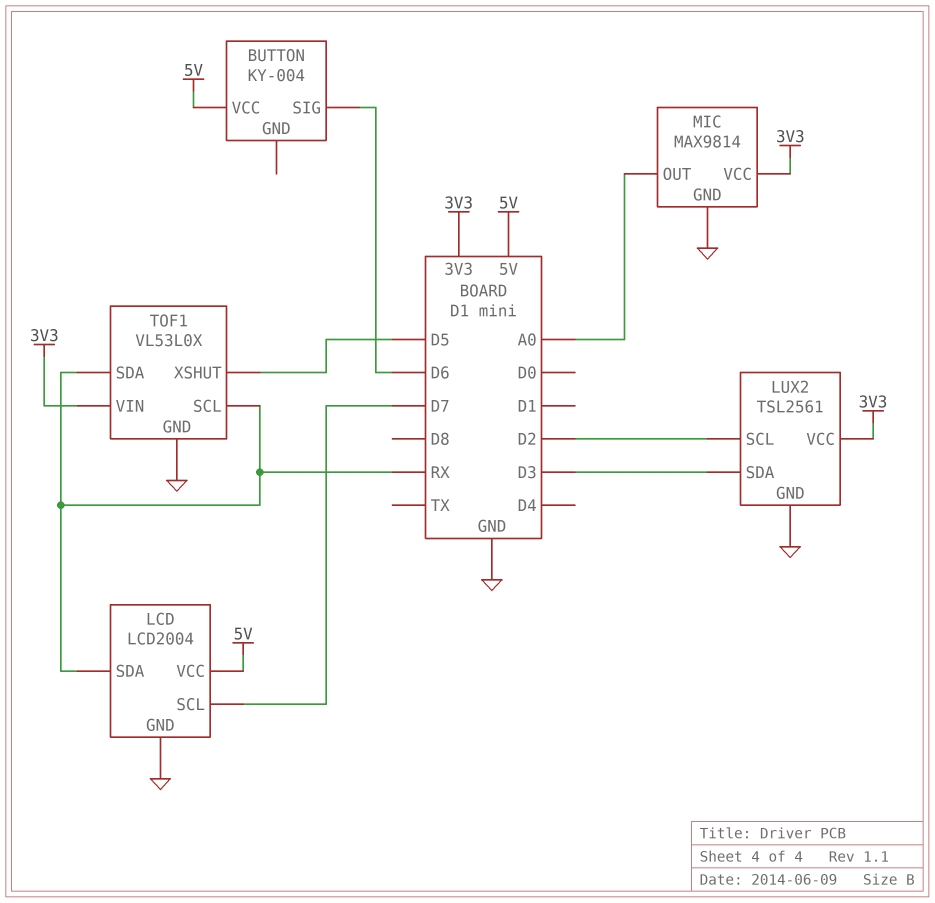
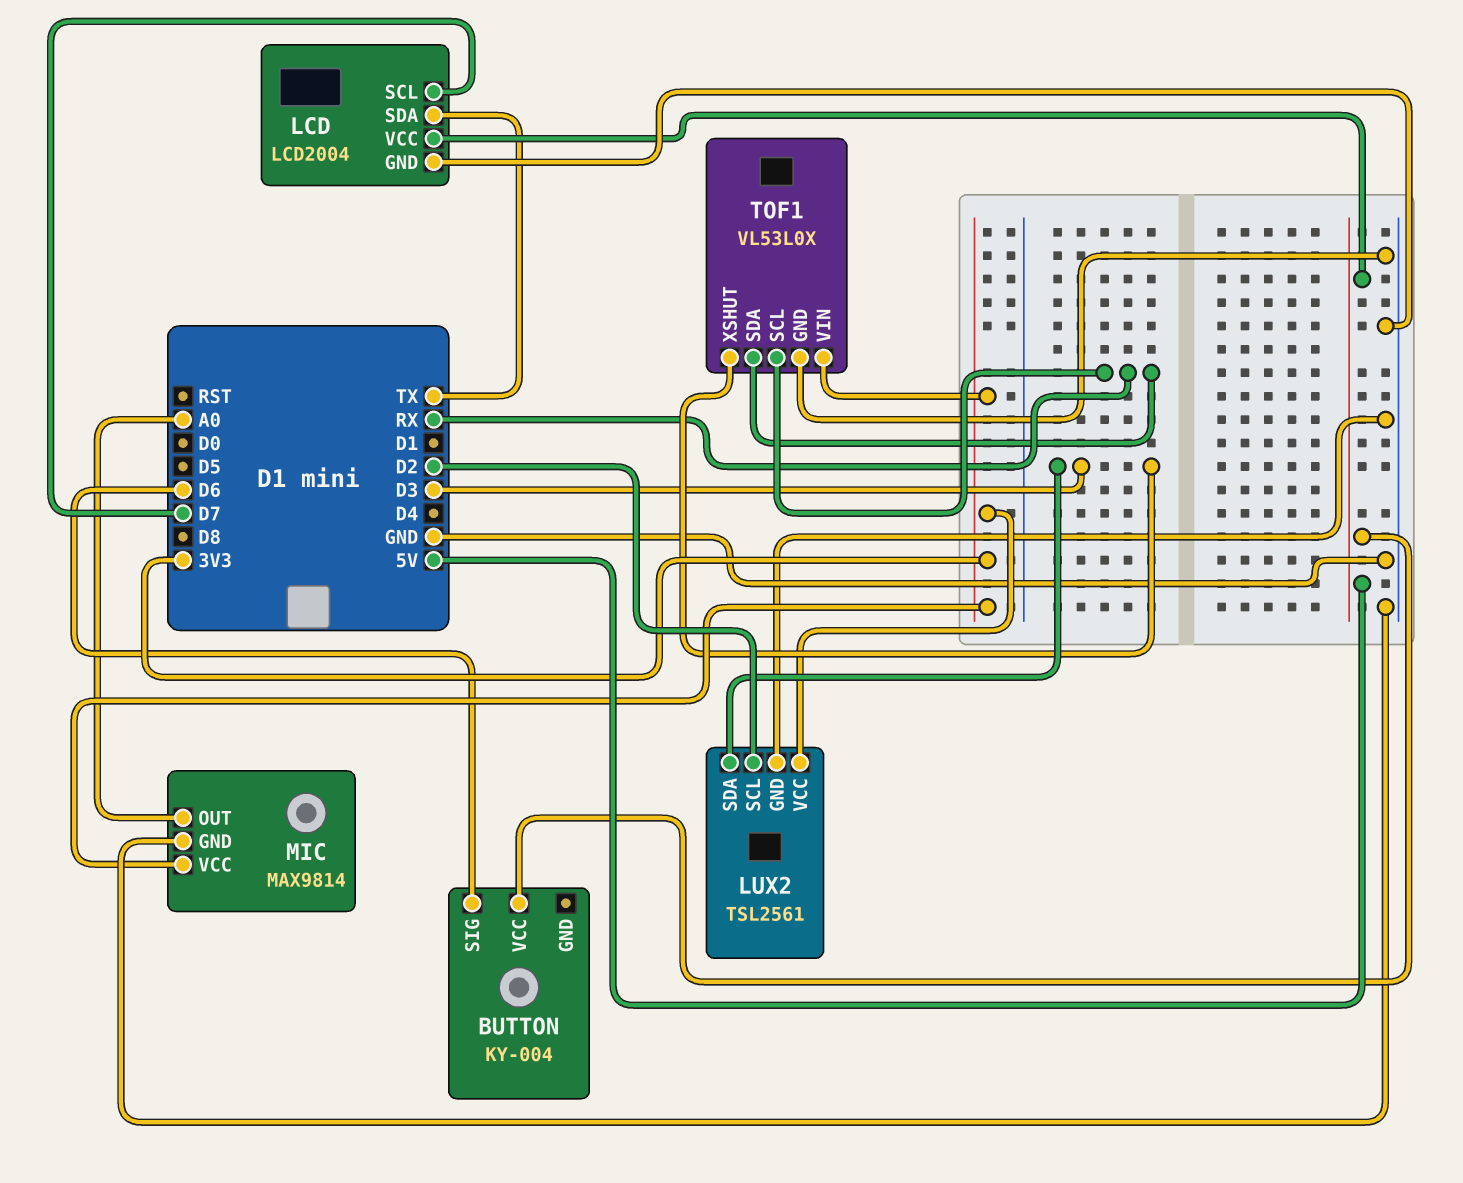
LCD pin SDA: RX -> TX
TOF1 pin XSHUT: D5 -> D3

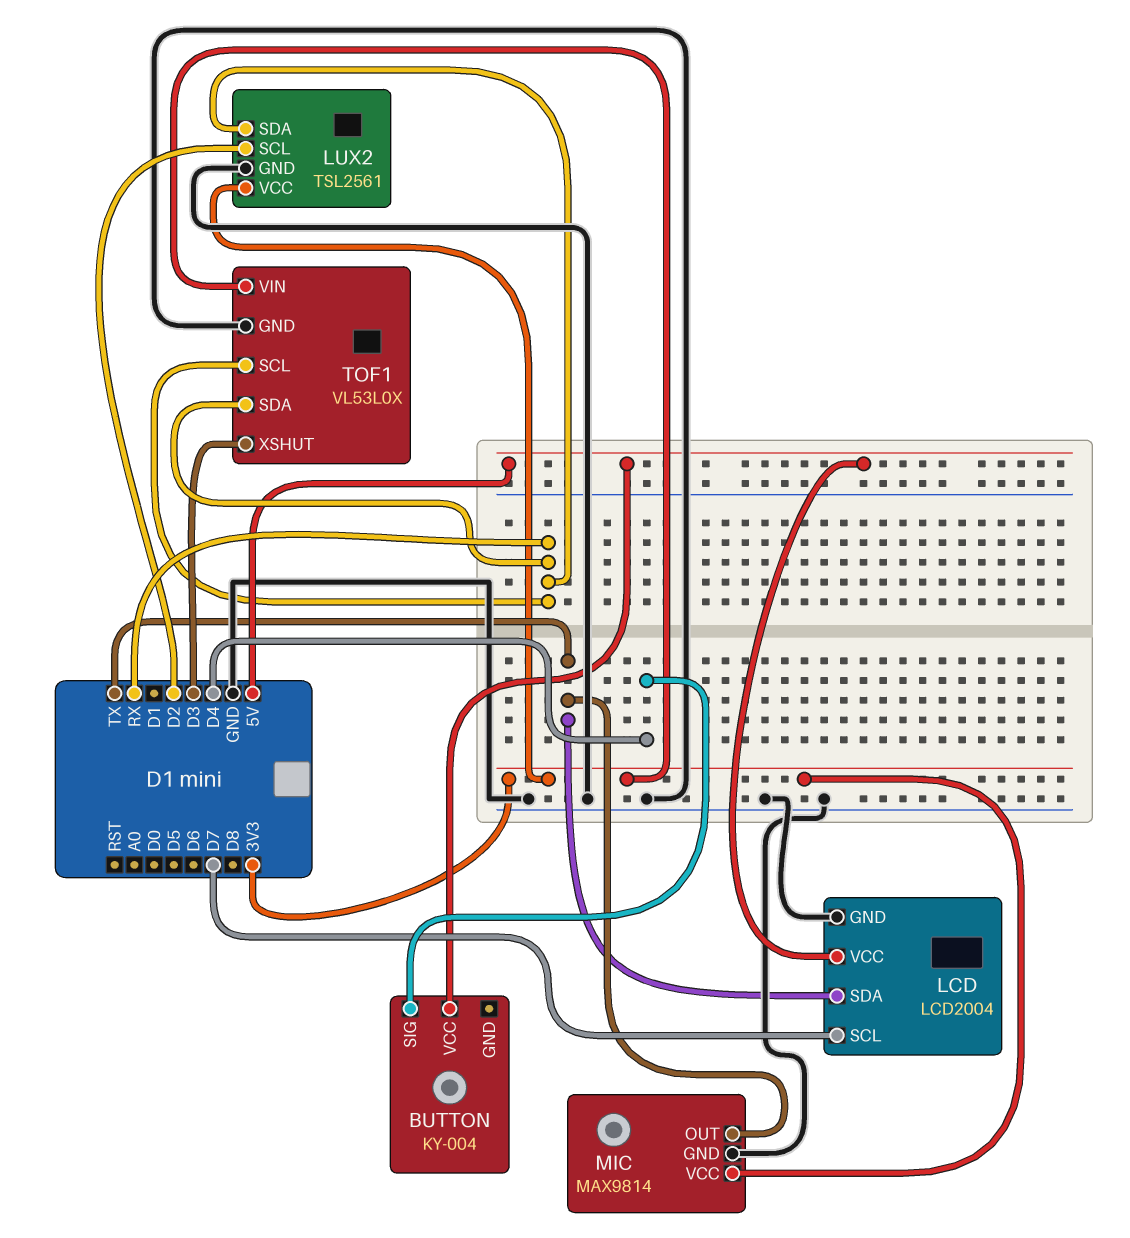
BUTTON pin SIG: D6 -> D4
LUX2 pin SDA: D3 -> RX
MIC pin OUT: A0 -> TX

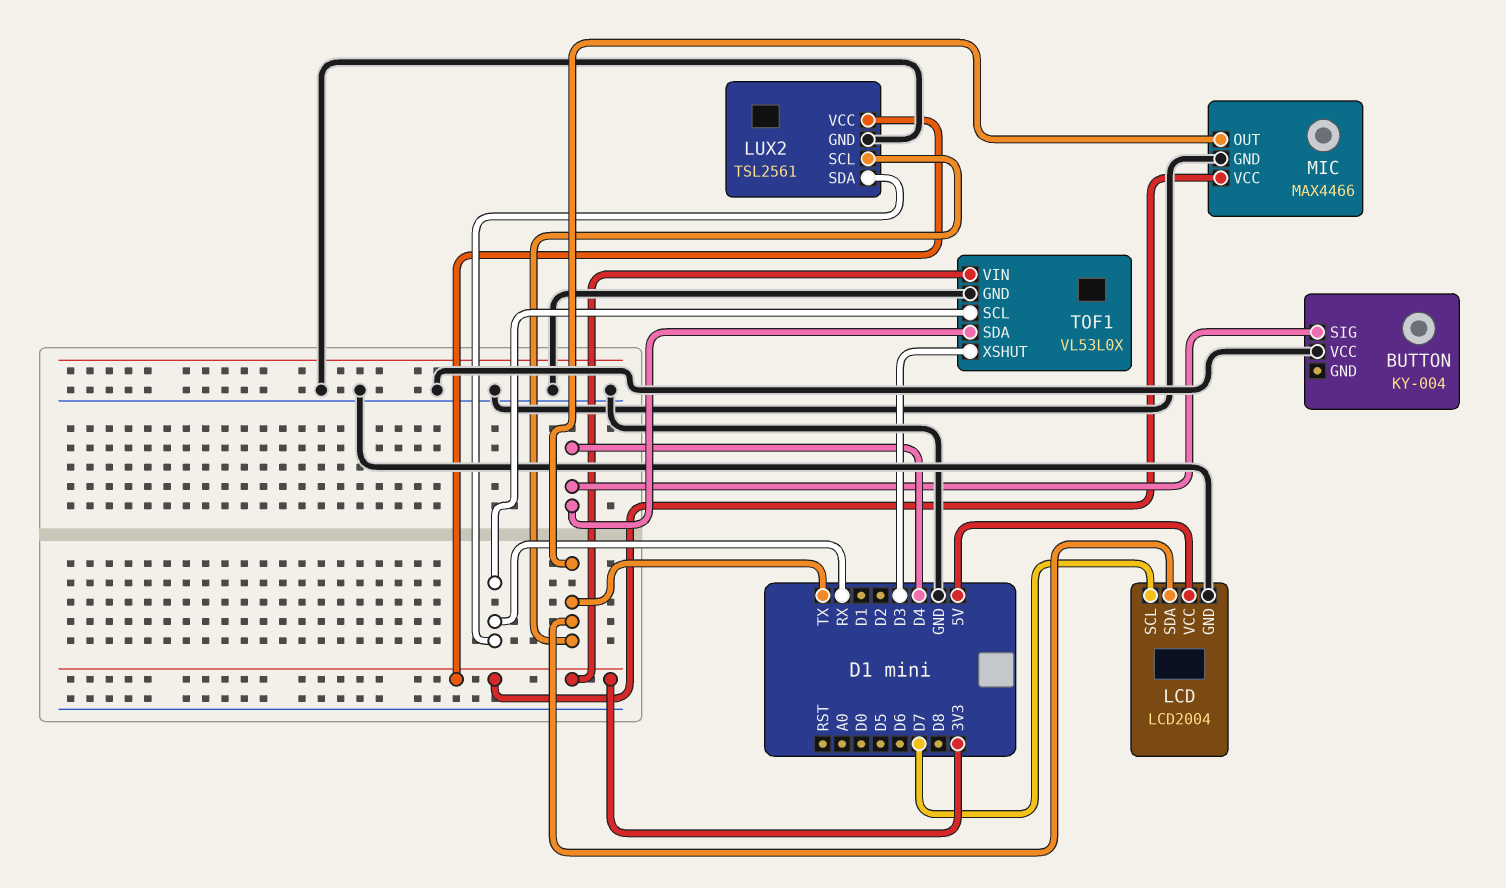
BUTTON pin VCC: 5V -> GND
LUX2 pin SCL: D2 -> TX
MIC: MAX9814 -> MAX4466
TOF1 pin SDA: RX -> D4

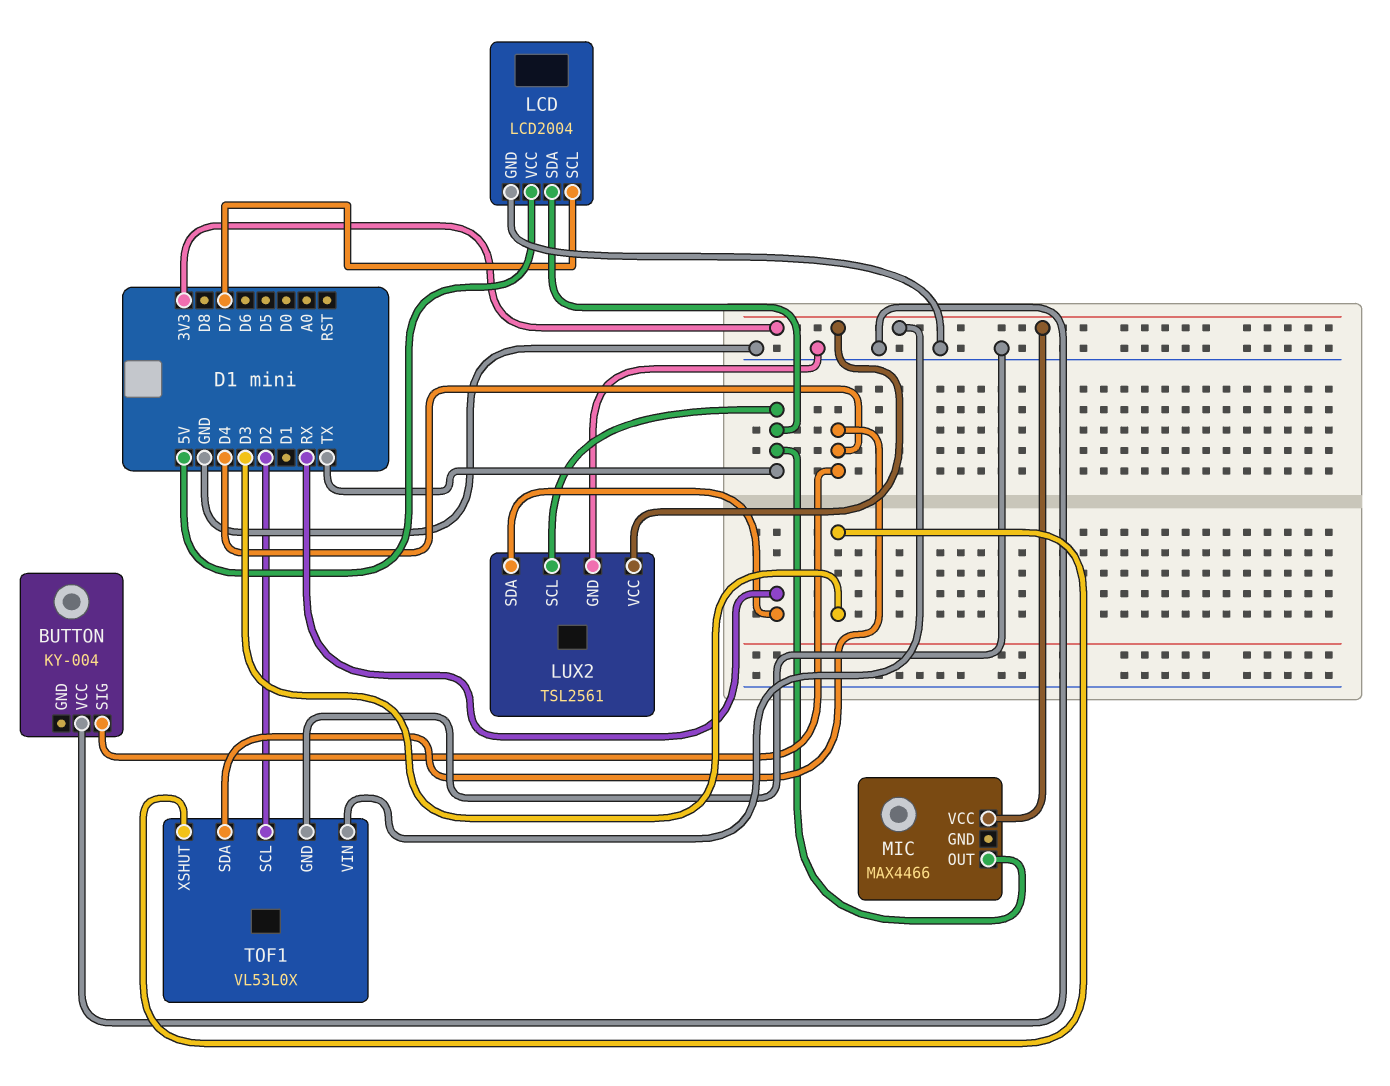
MIC pin GND: GND -> none
TOF1 pin SCL: RX -> D2

